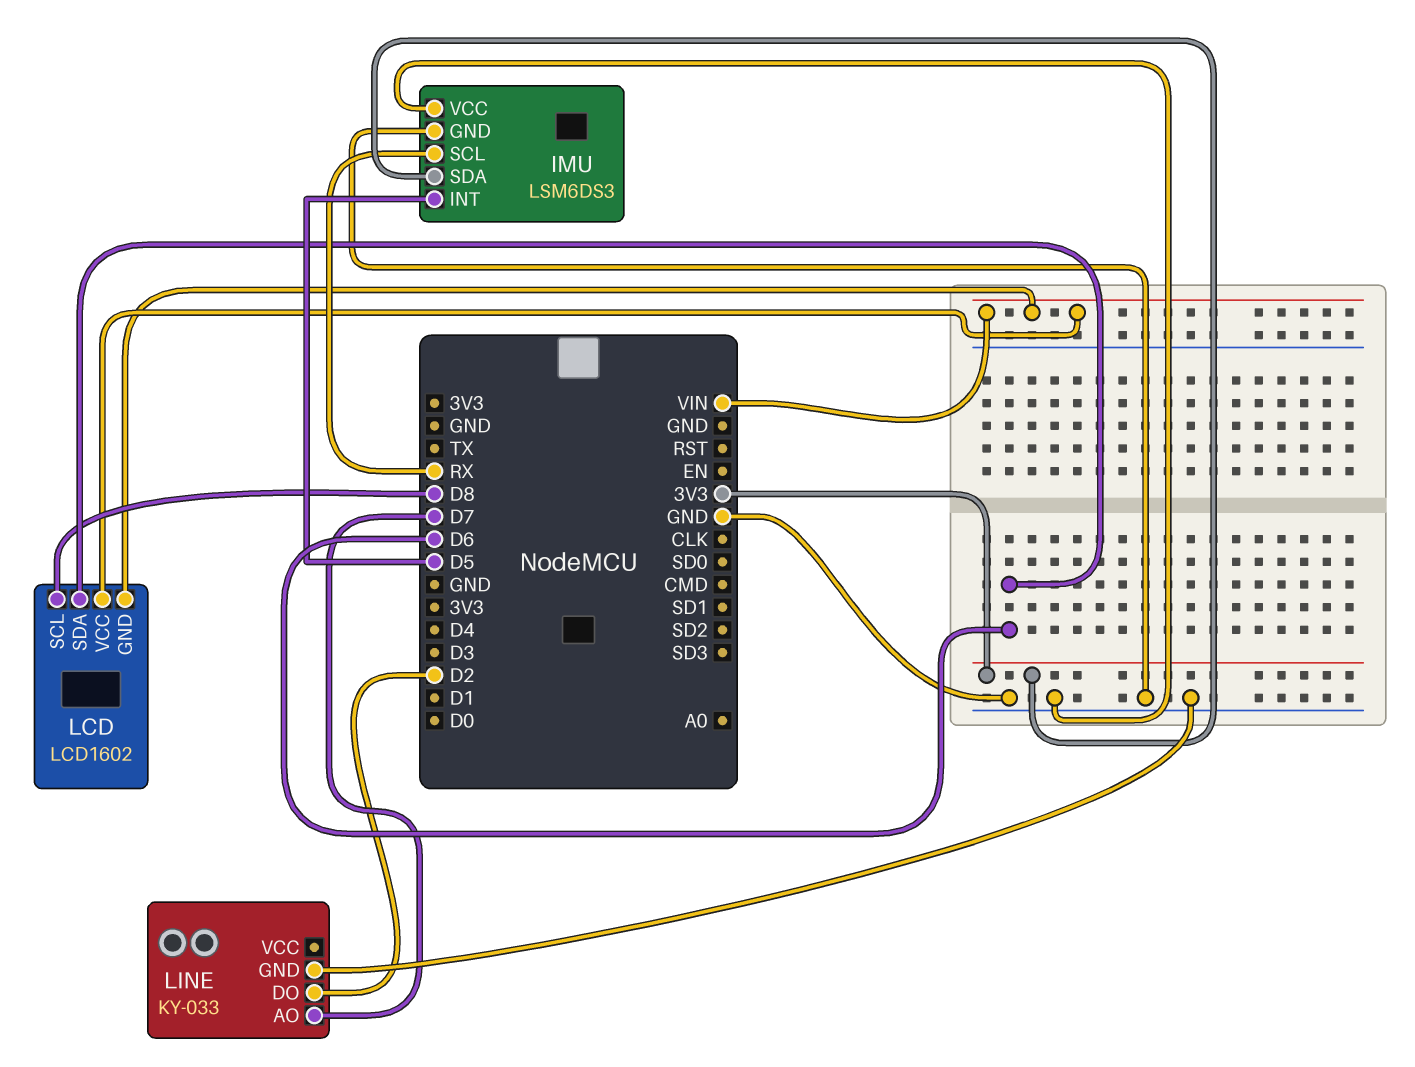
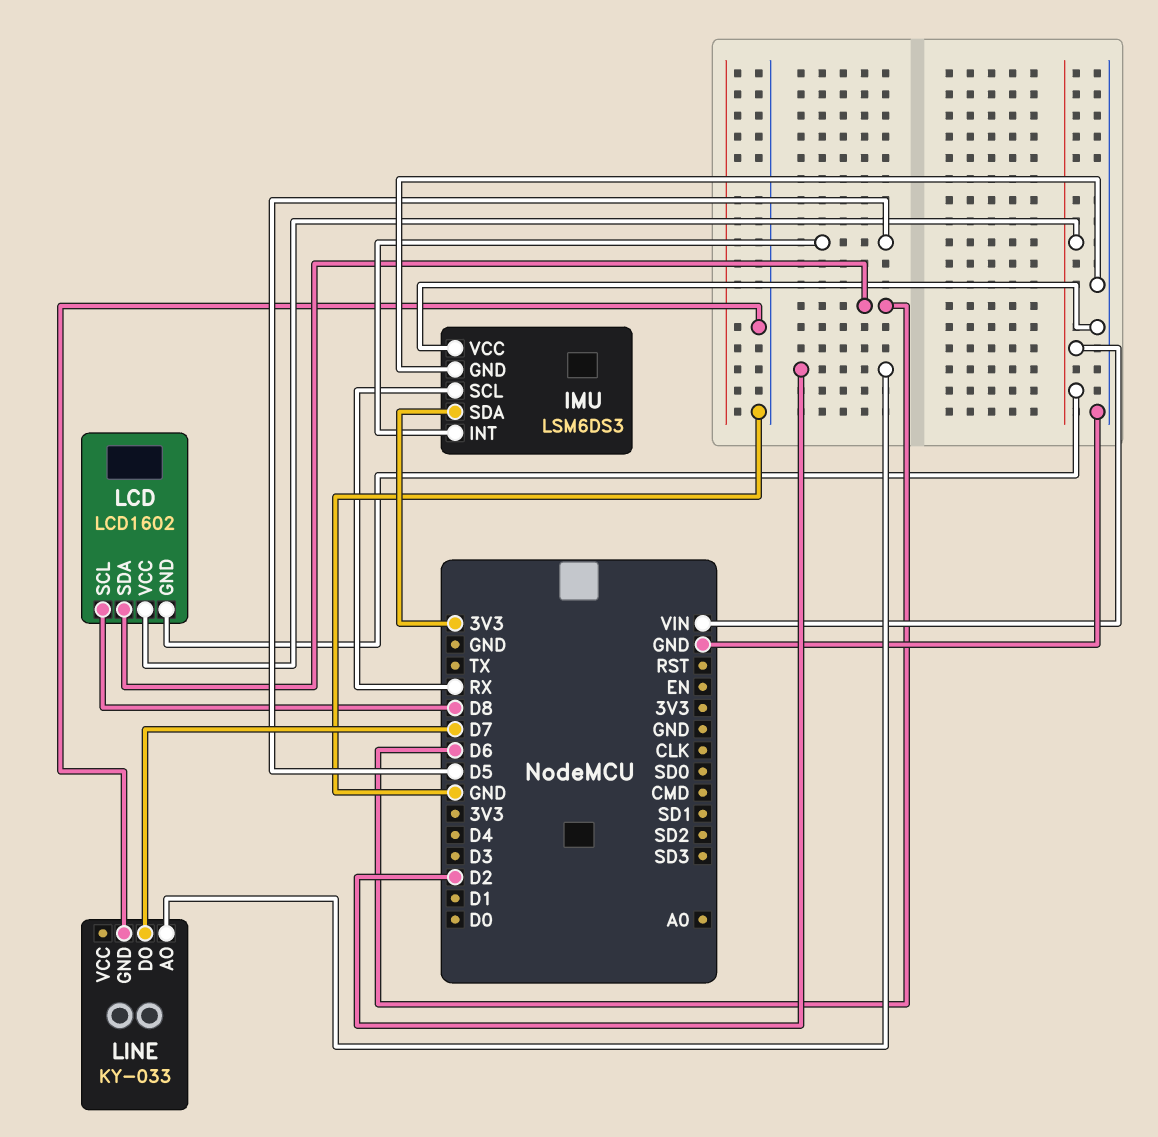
LINE pin AO: D7 -> D2
LINE pin DO: D2 -> D7

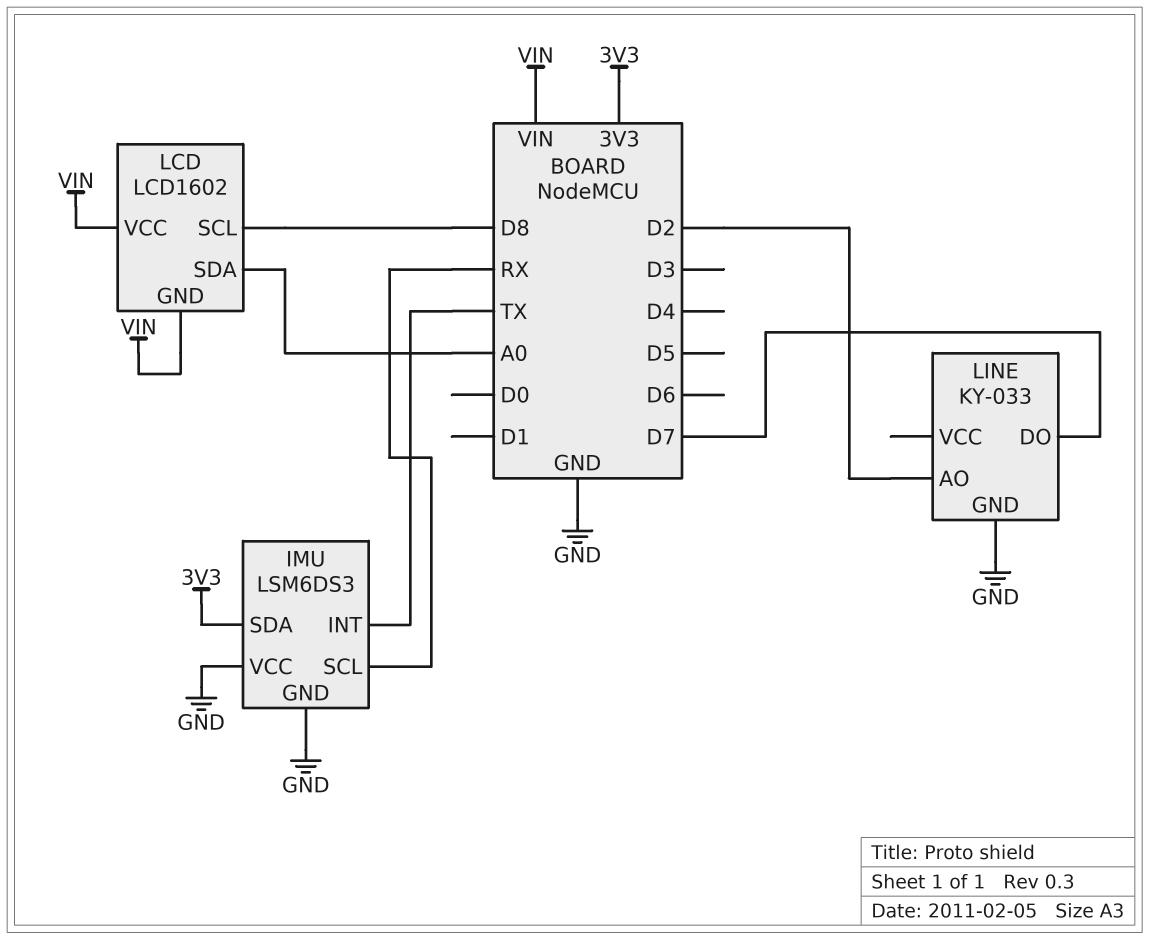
IMU pin INT: D5 -> TX
LCD pin SDA: D6 -> A0

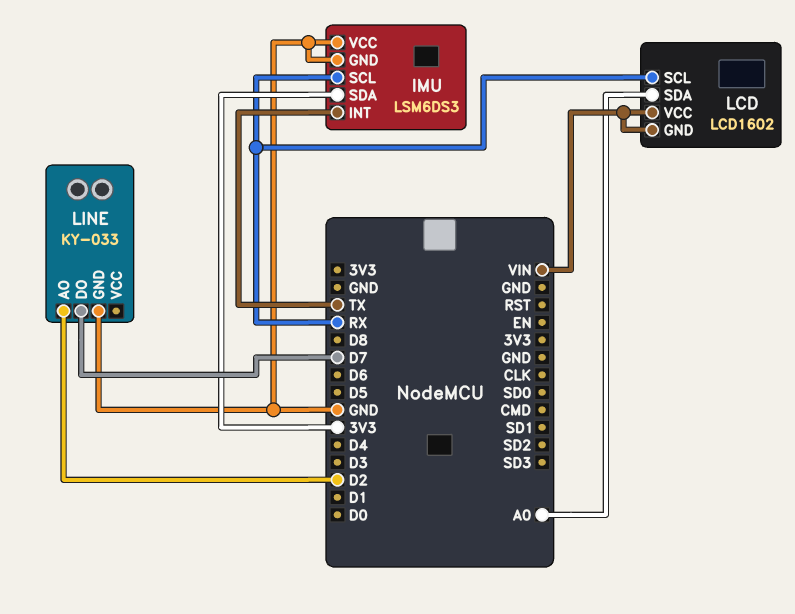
LCD pin SCL: D8 -> RX

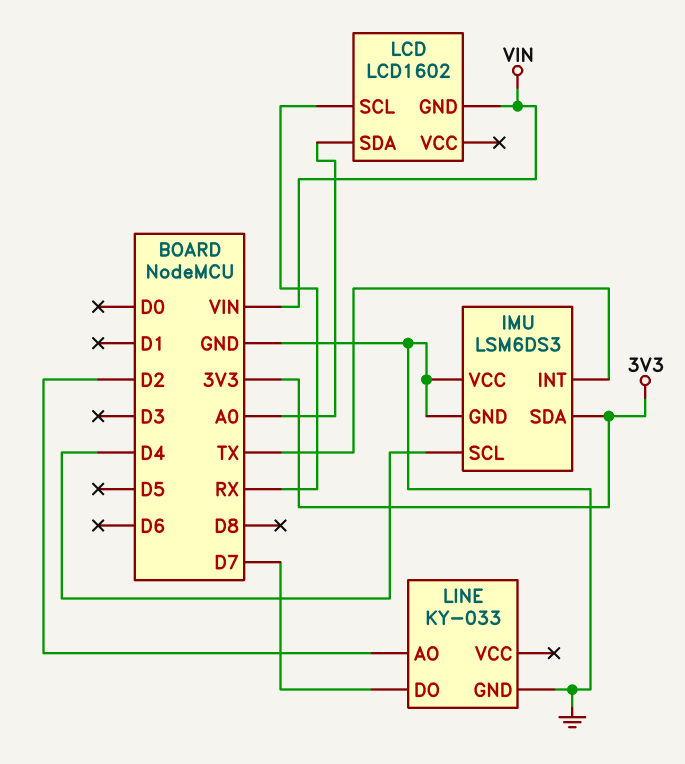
IMU pin SCL: RX -> D4
LCD pin VCC: VIN -> none

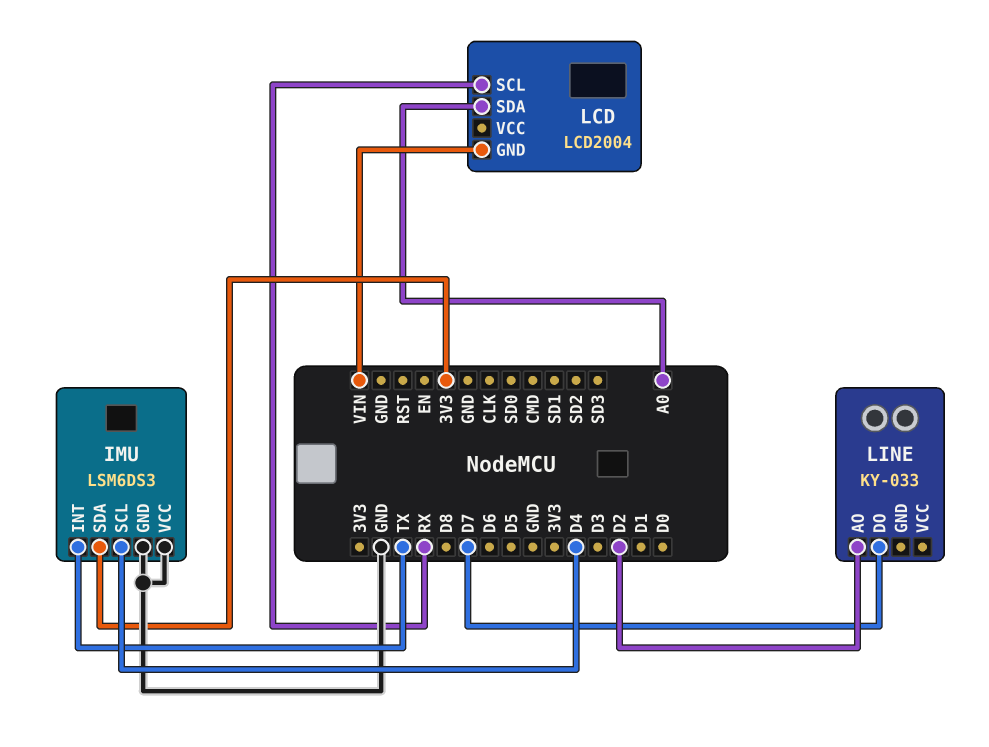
LCD: LCD1602 -> LCD2004
LINE pin GND: GND -> none

